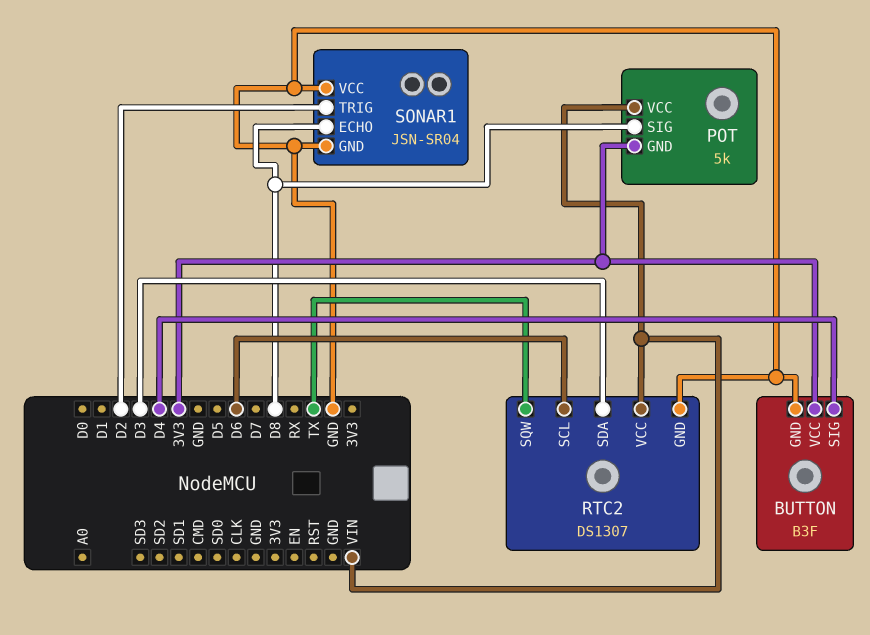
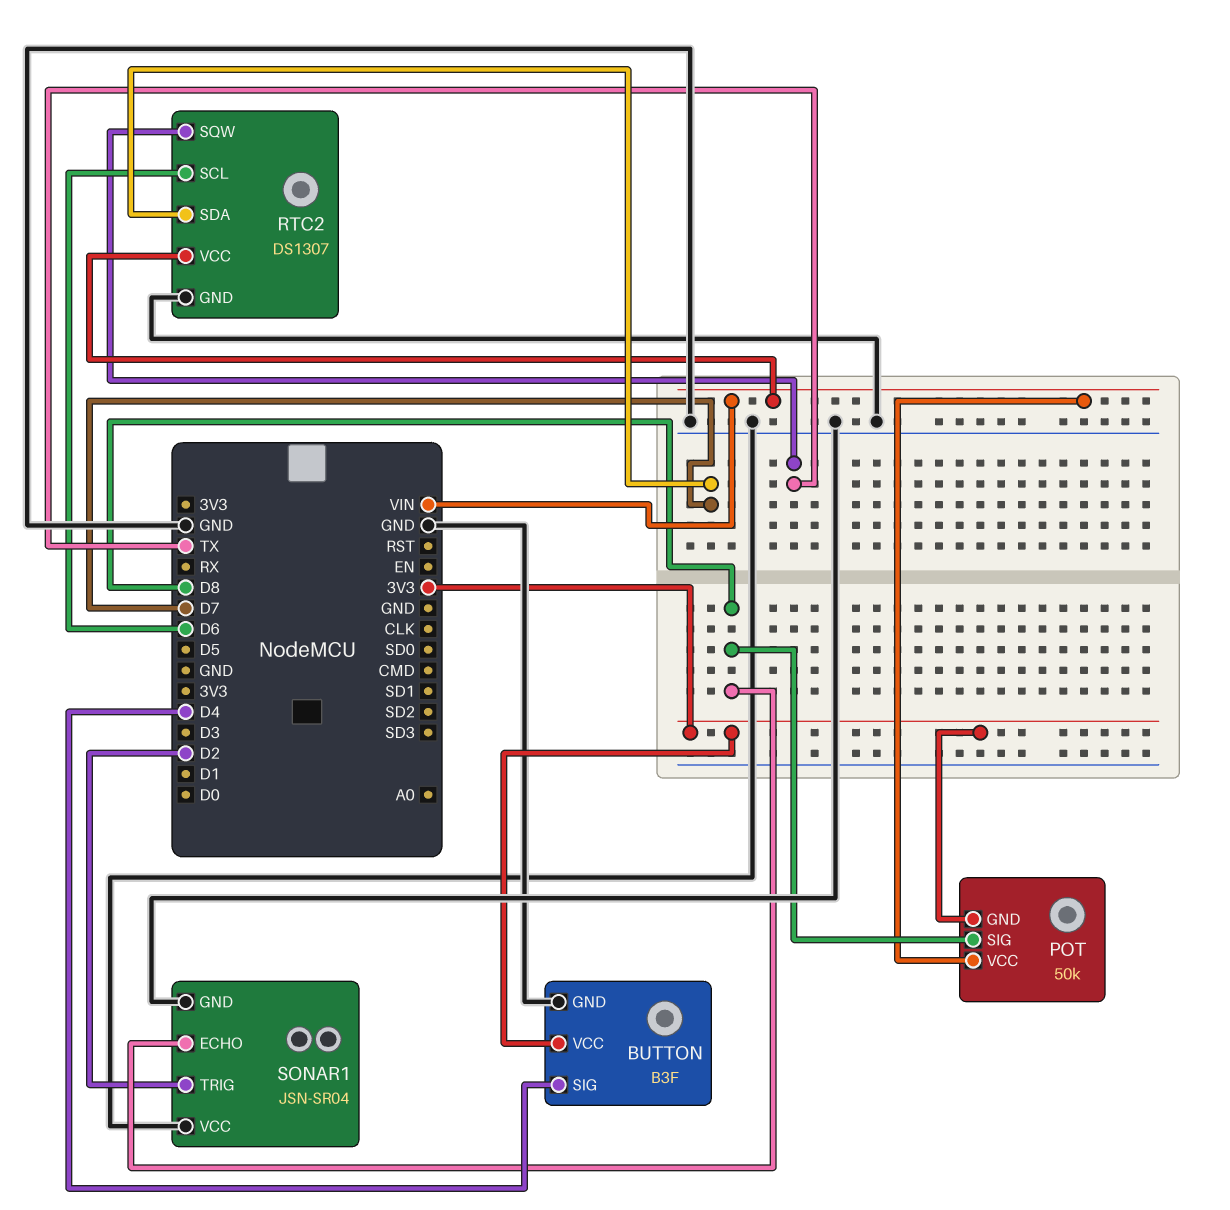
POT: 5k -> 50k
RTC2 pin SDA: D3 -> D7

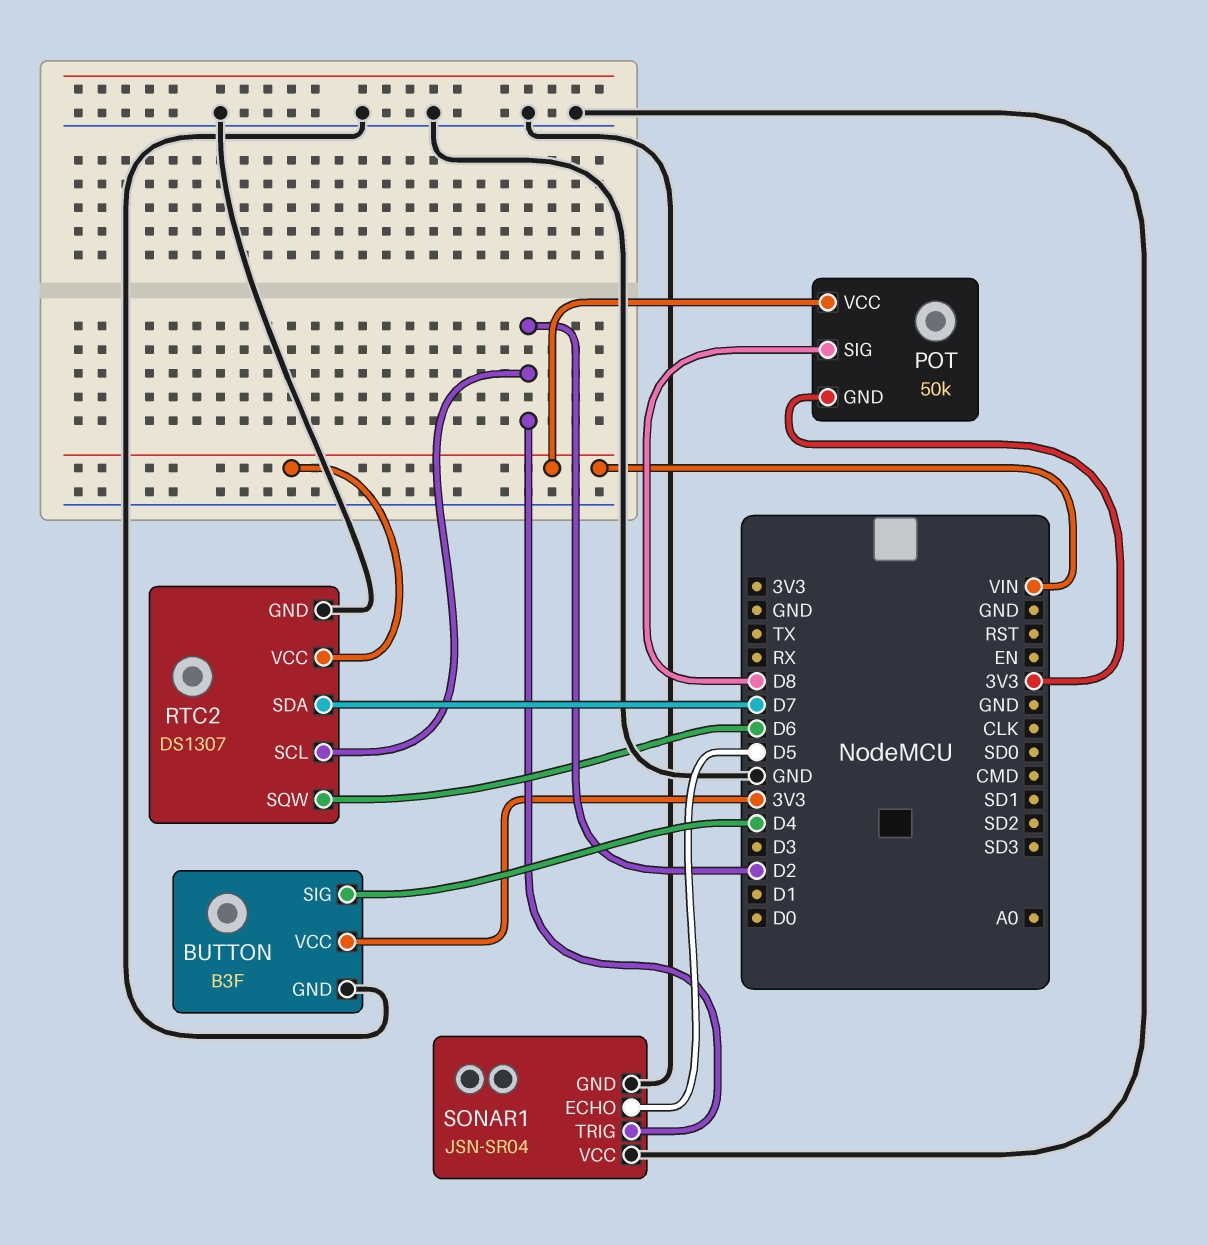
RTC2 pin SCL: D6 -> D2
RTC2 pin SQW: TX -> D6
SONAR1 pin ECHO: D8 -> D5

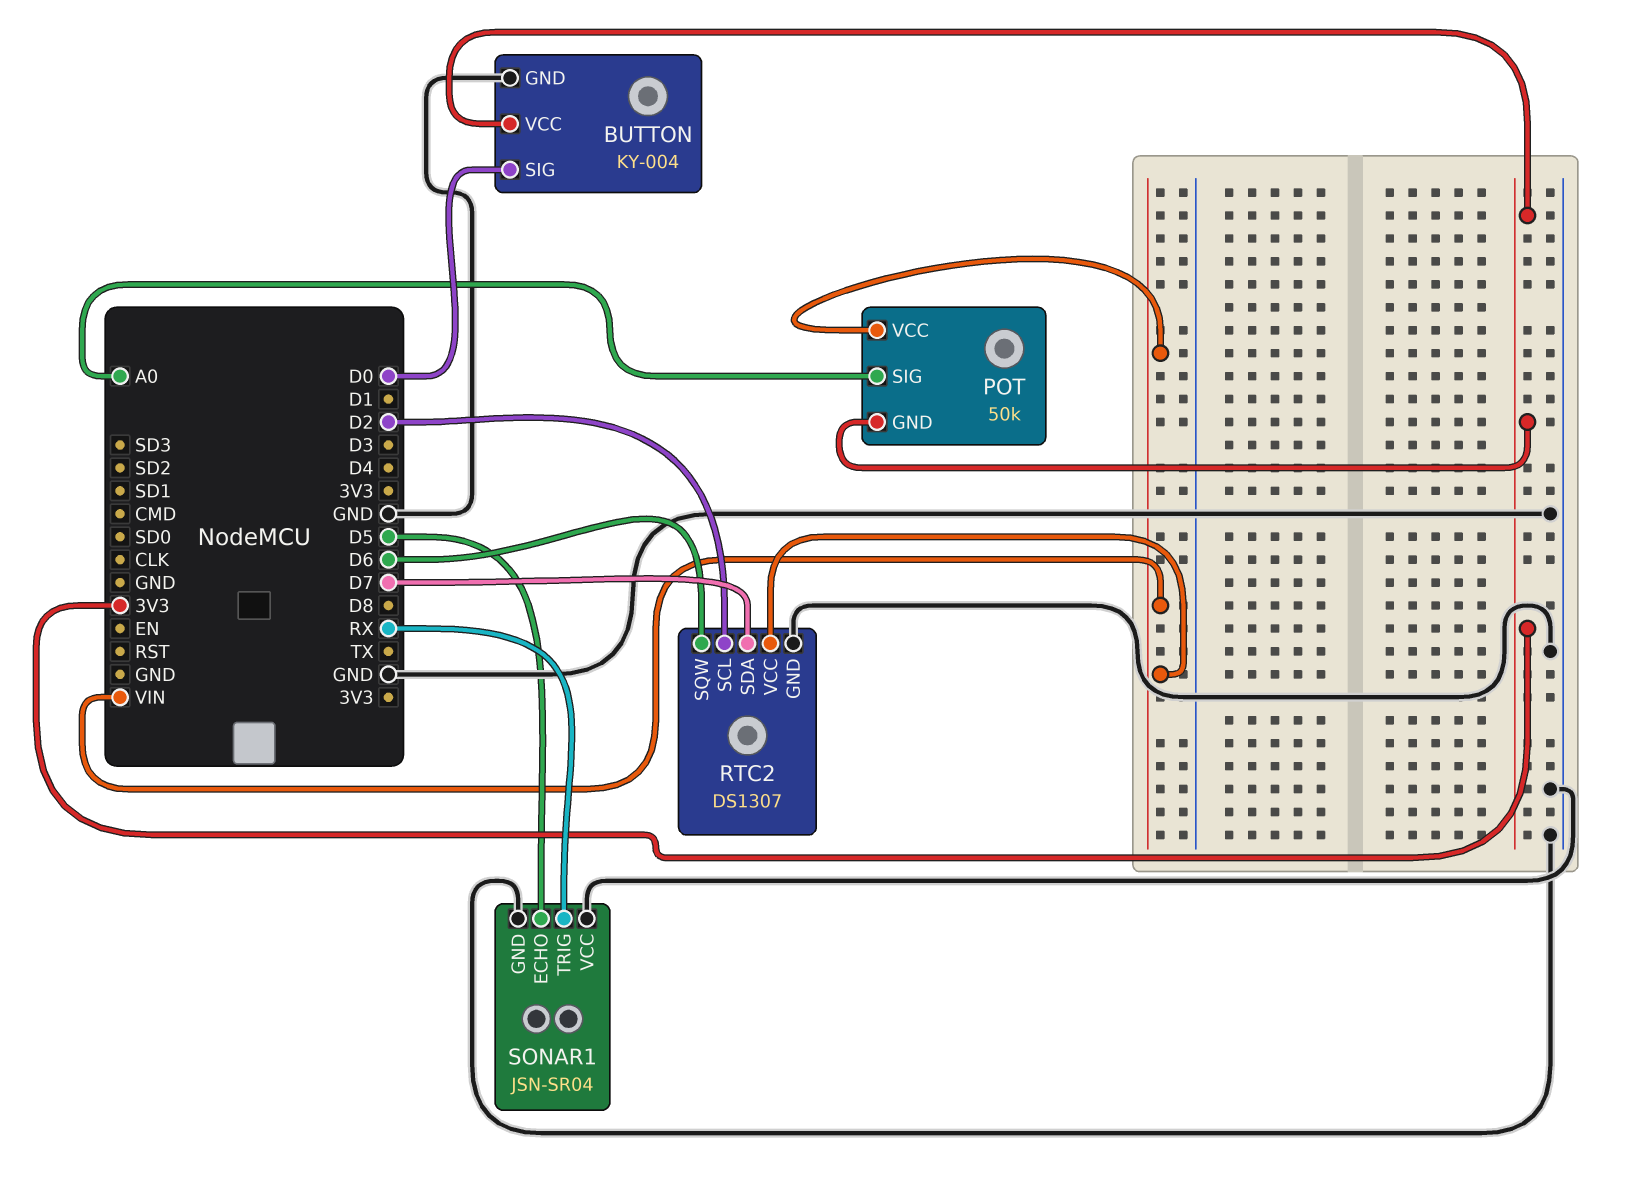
BUTTON: B3F -> KY-004
BUTTON pin SIG: D4 -> D0
POT pin SIG: D8 -> A0
SONAR1 pin TRIG: D2 -> RX

